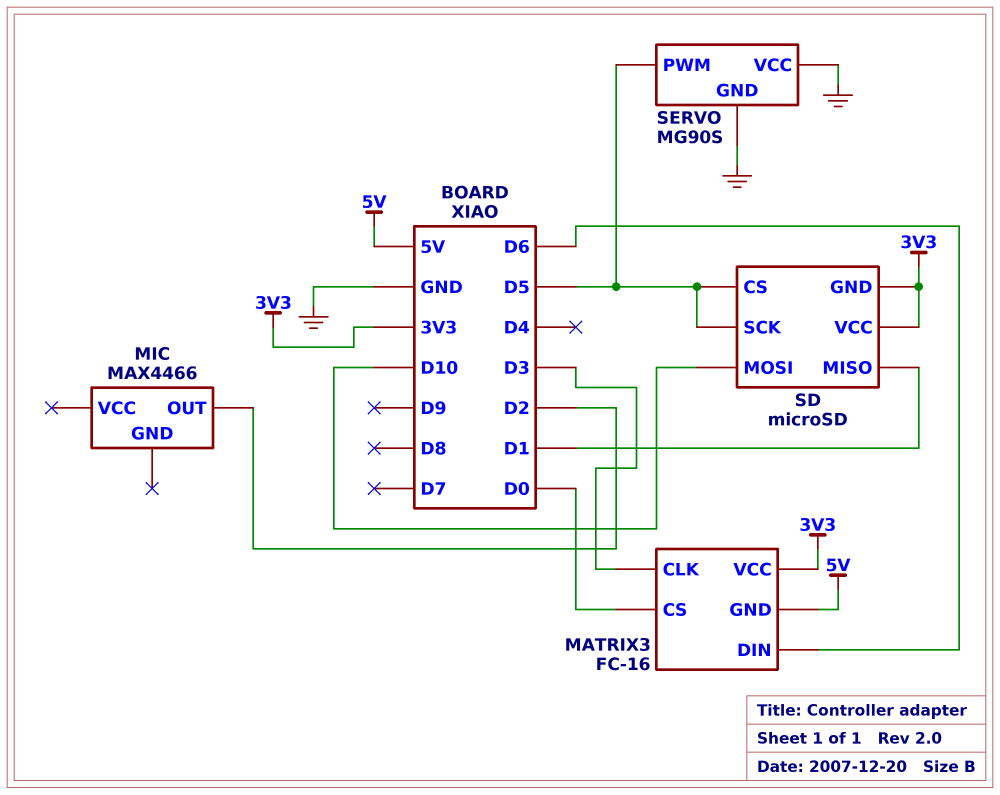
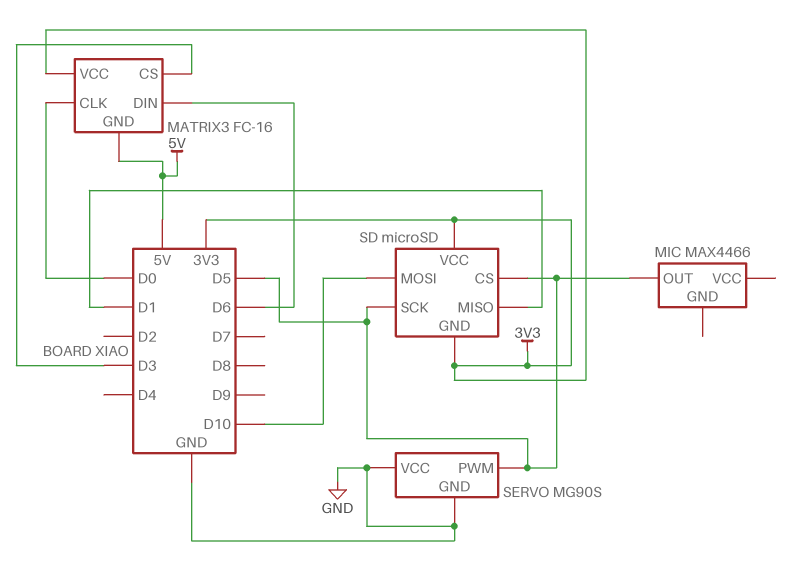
MATRIX3 pin CLK: D3 -> D0
MATRIX3 pin CS: D0 -> D3
MIC pin OUT: D2 -> D5

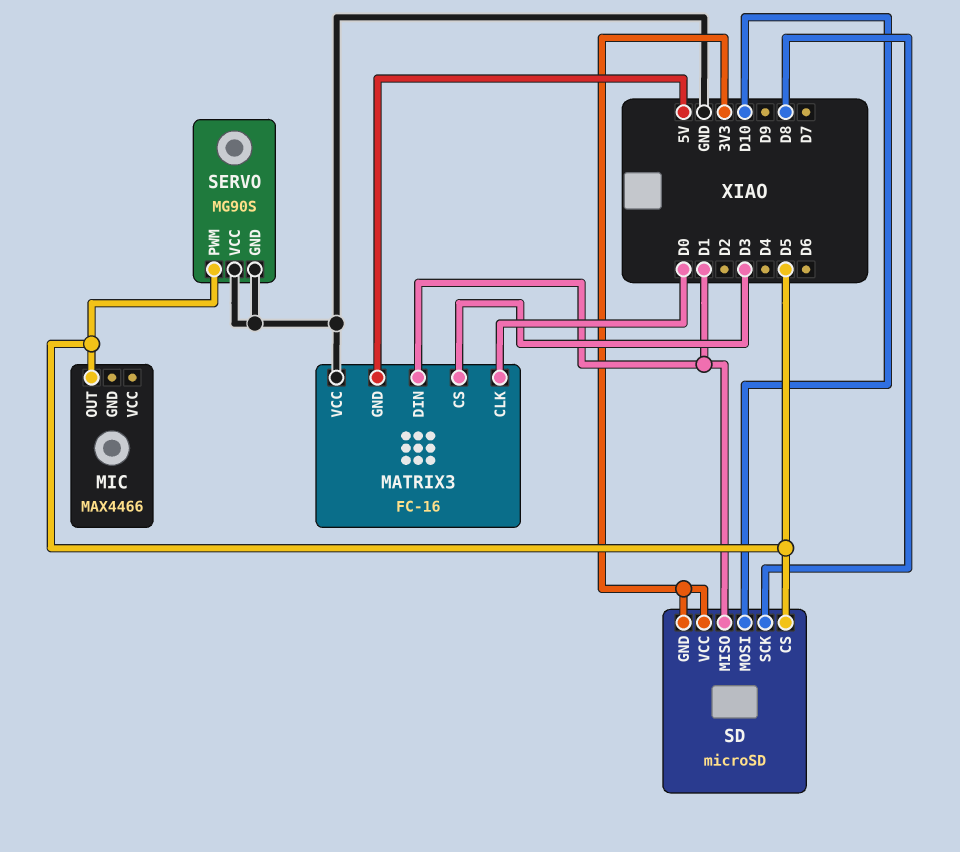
MATRIX3 pin DIN: D6 -> D1
MATRIX3 pin VCC: 3V3 -> GND
SD pin SCK: D5 -> D8

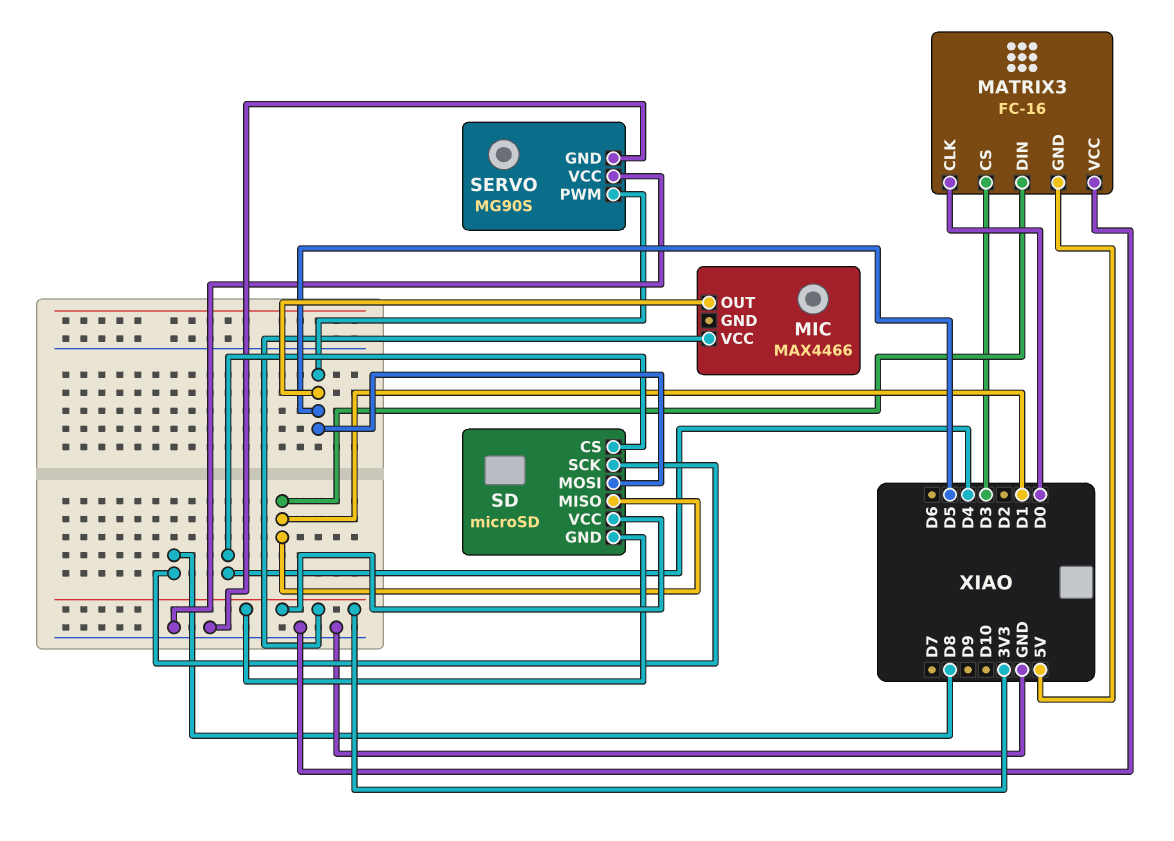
MIC pin VCC: none -> 3V3
SD pin CS: D5 -> D4
SD pin MOSI: D10 -> D5

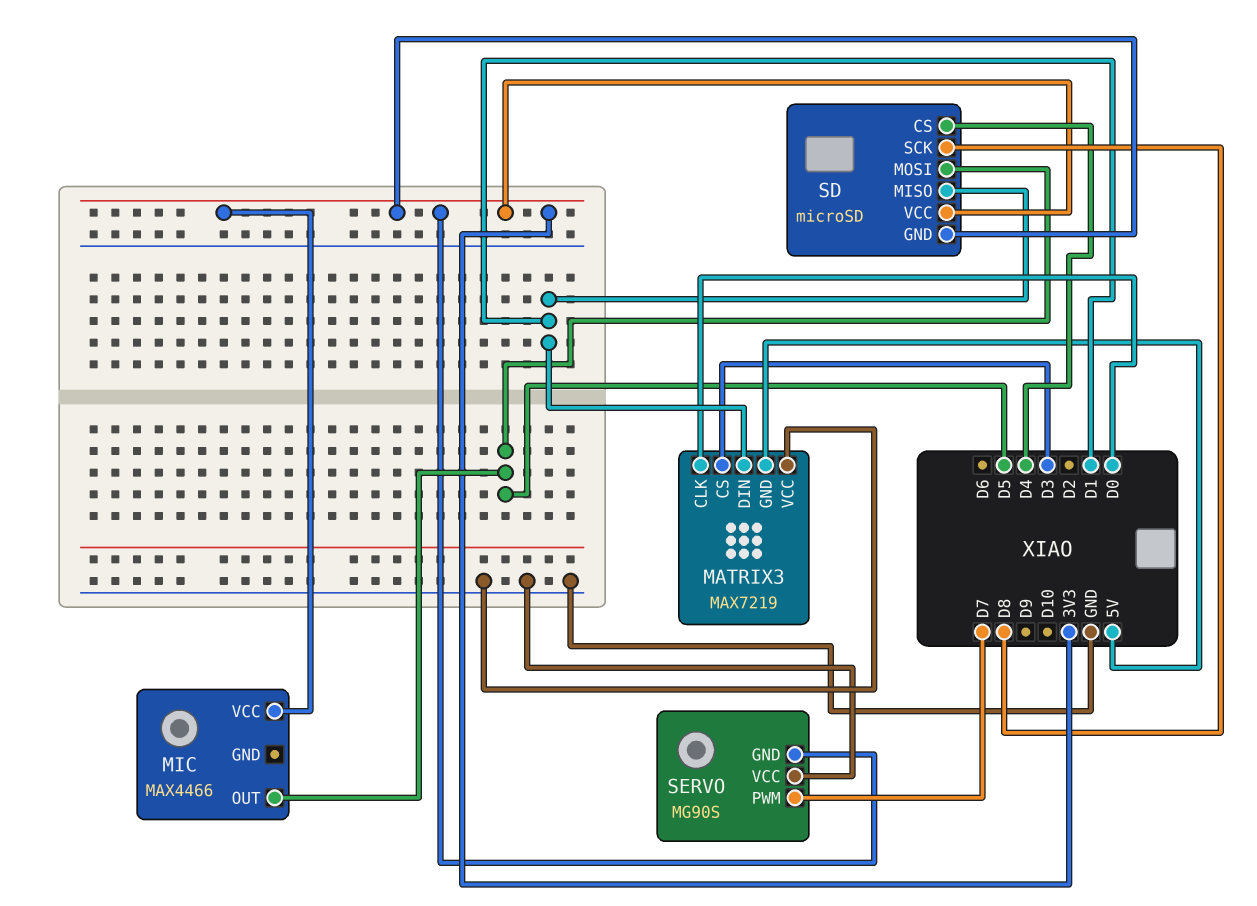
MATRIX3: FC-16 -> MAX7219
SERVO pin GND: GND -> 3V3
SERVO pin PWM: D5 -> D7

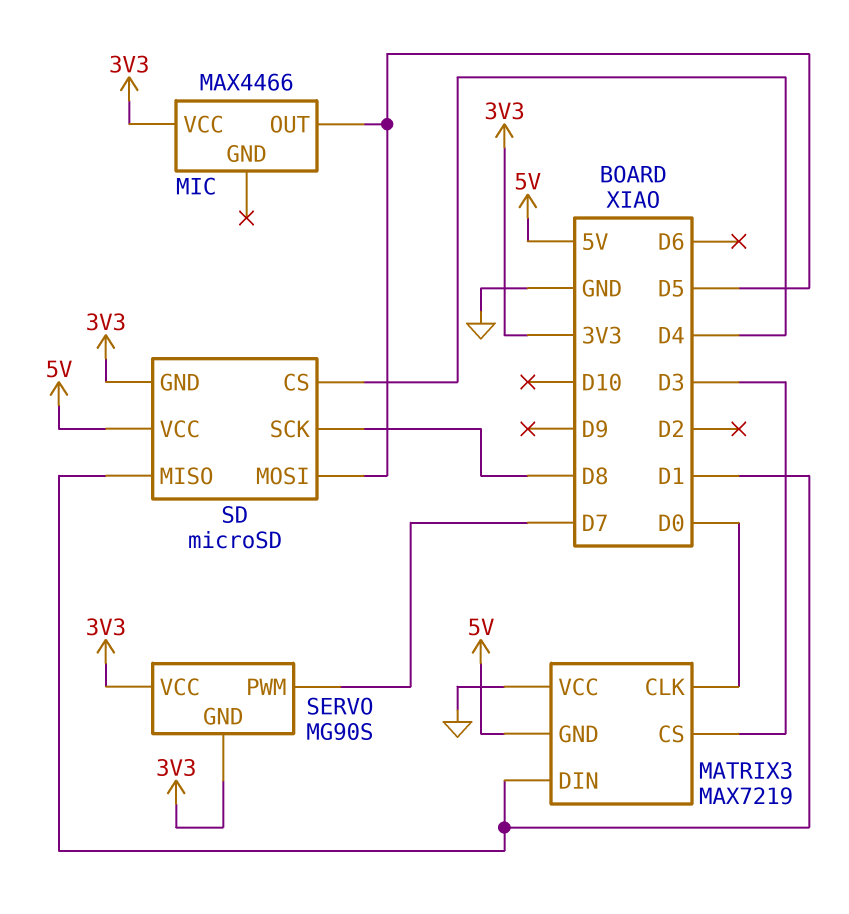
SD pin VCC: 3V3 -> 5V
SERVO pin VCC: GND -> 3V3

